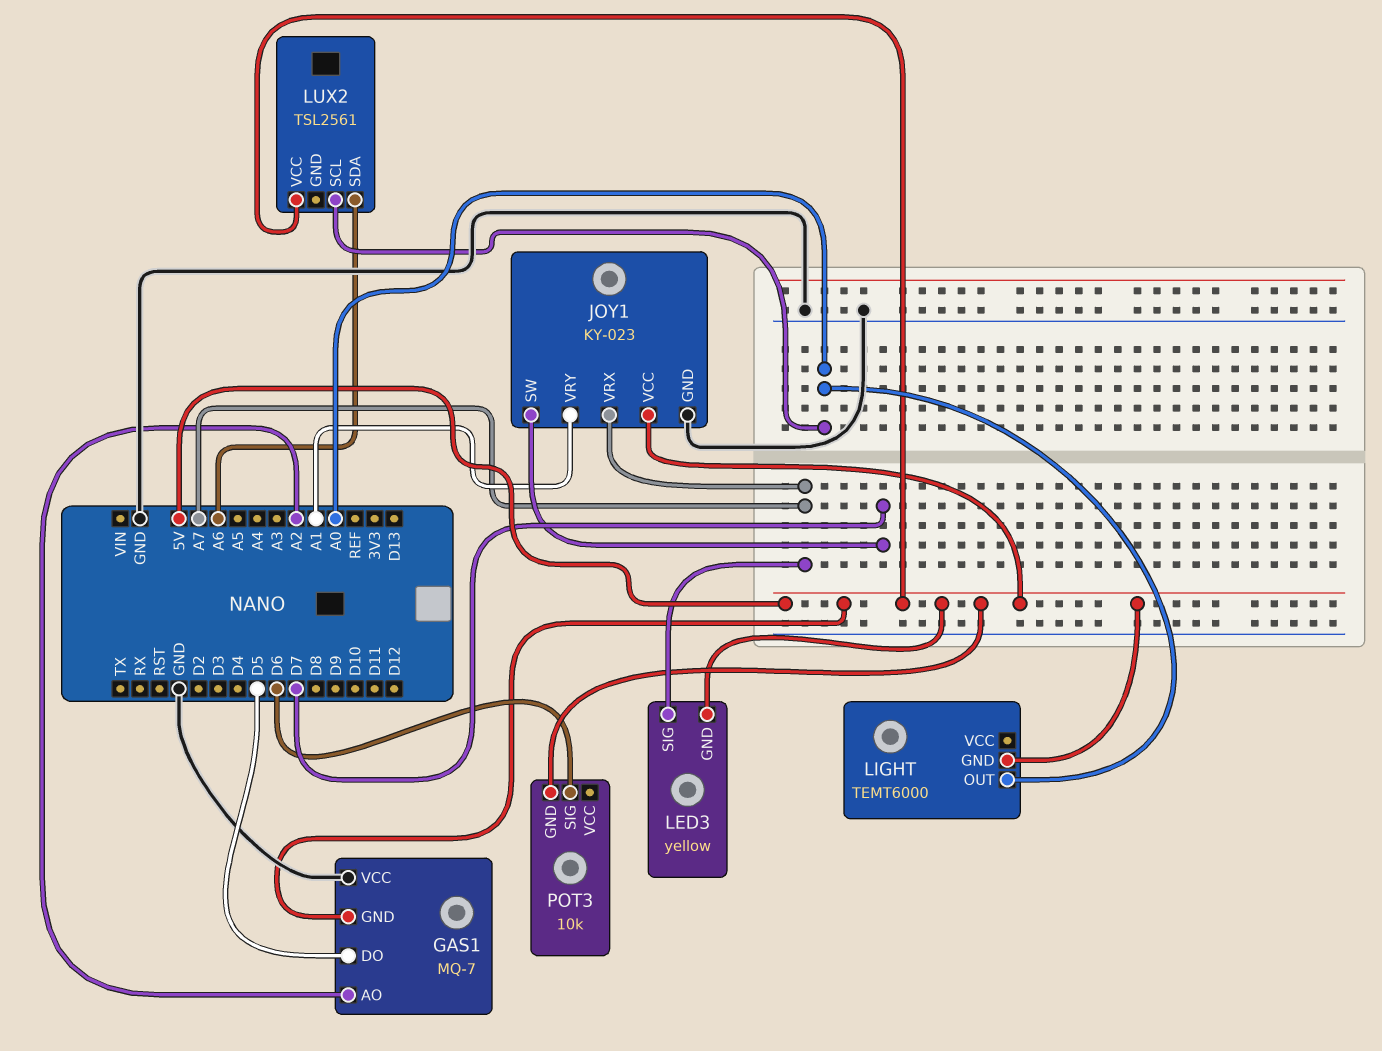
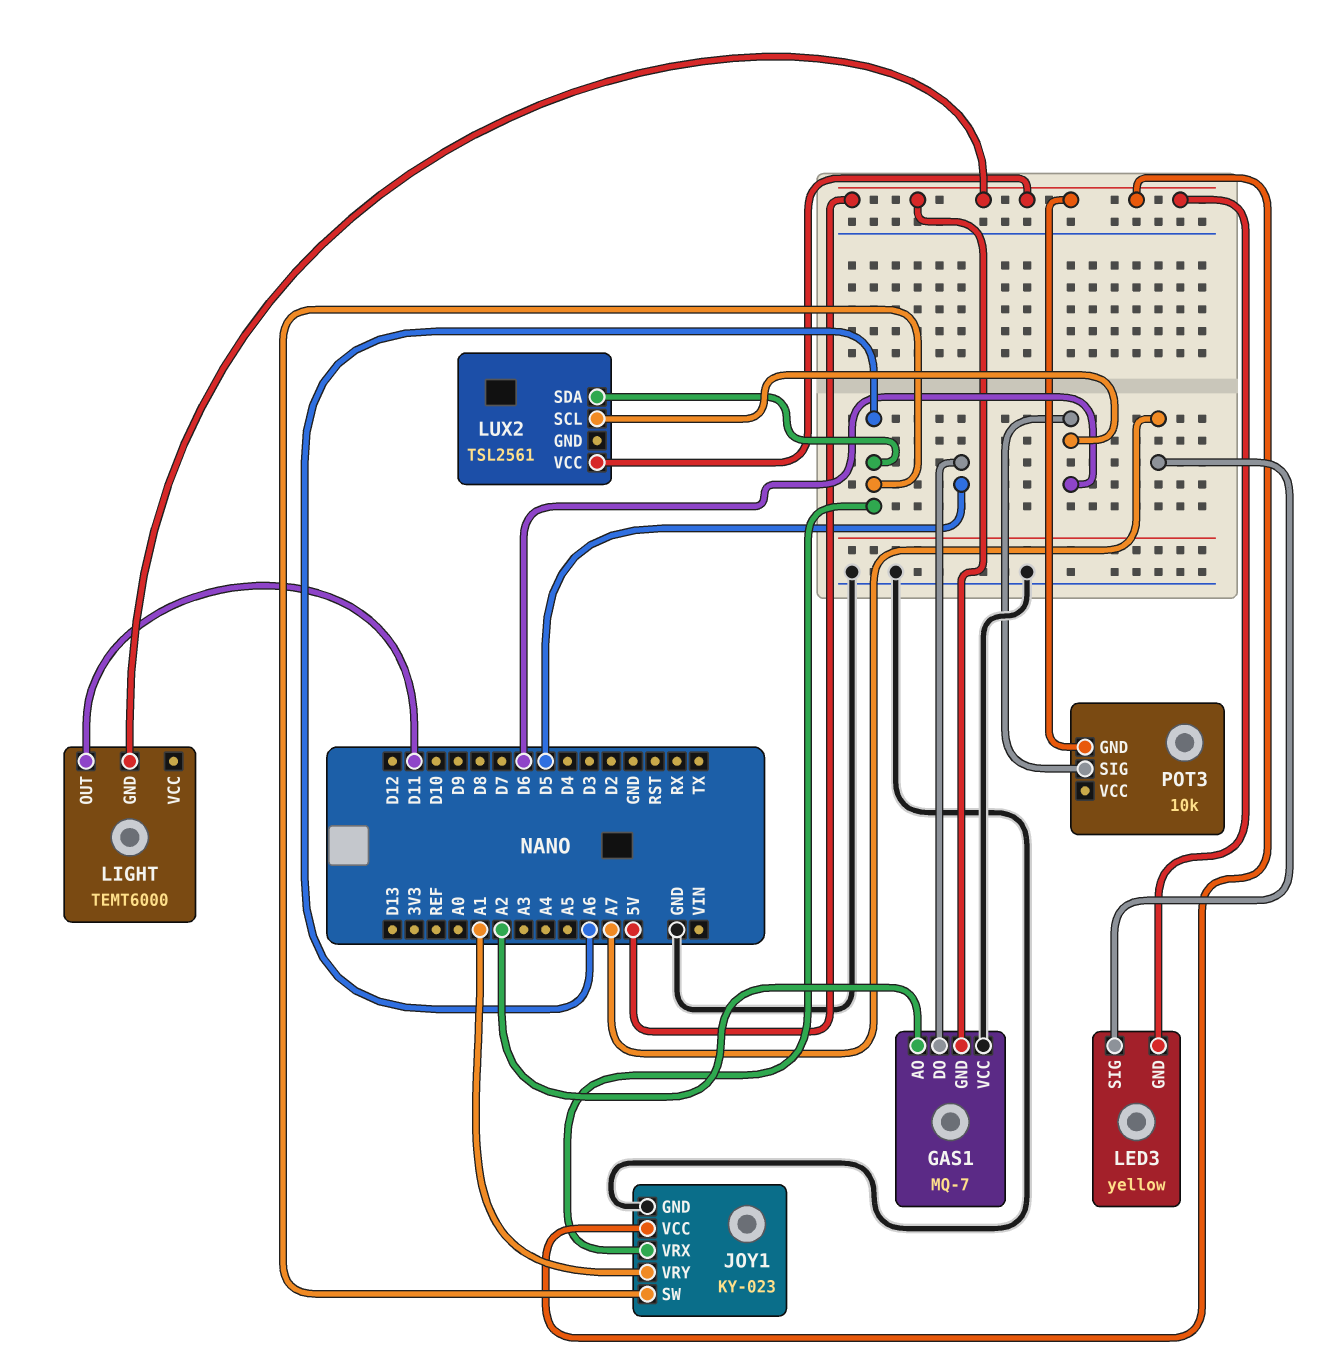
JOY1 pin SW: D7 -> A6
JOY1 pin VRX: A7 -> A6
LIGHT pin OUT: A0 -> D11
LUX2 pin SCL: A0 -> D6

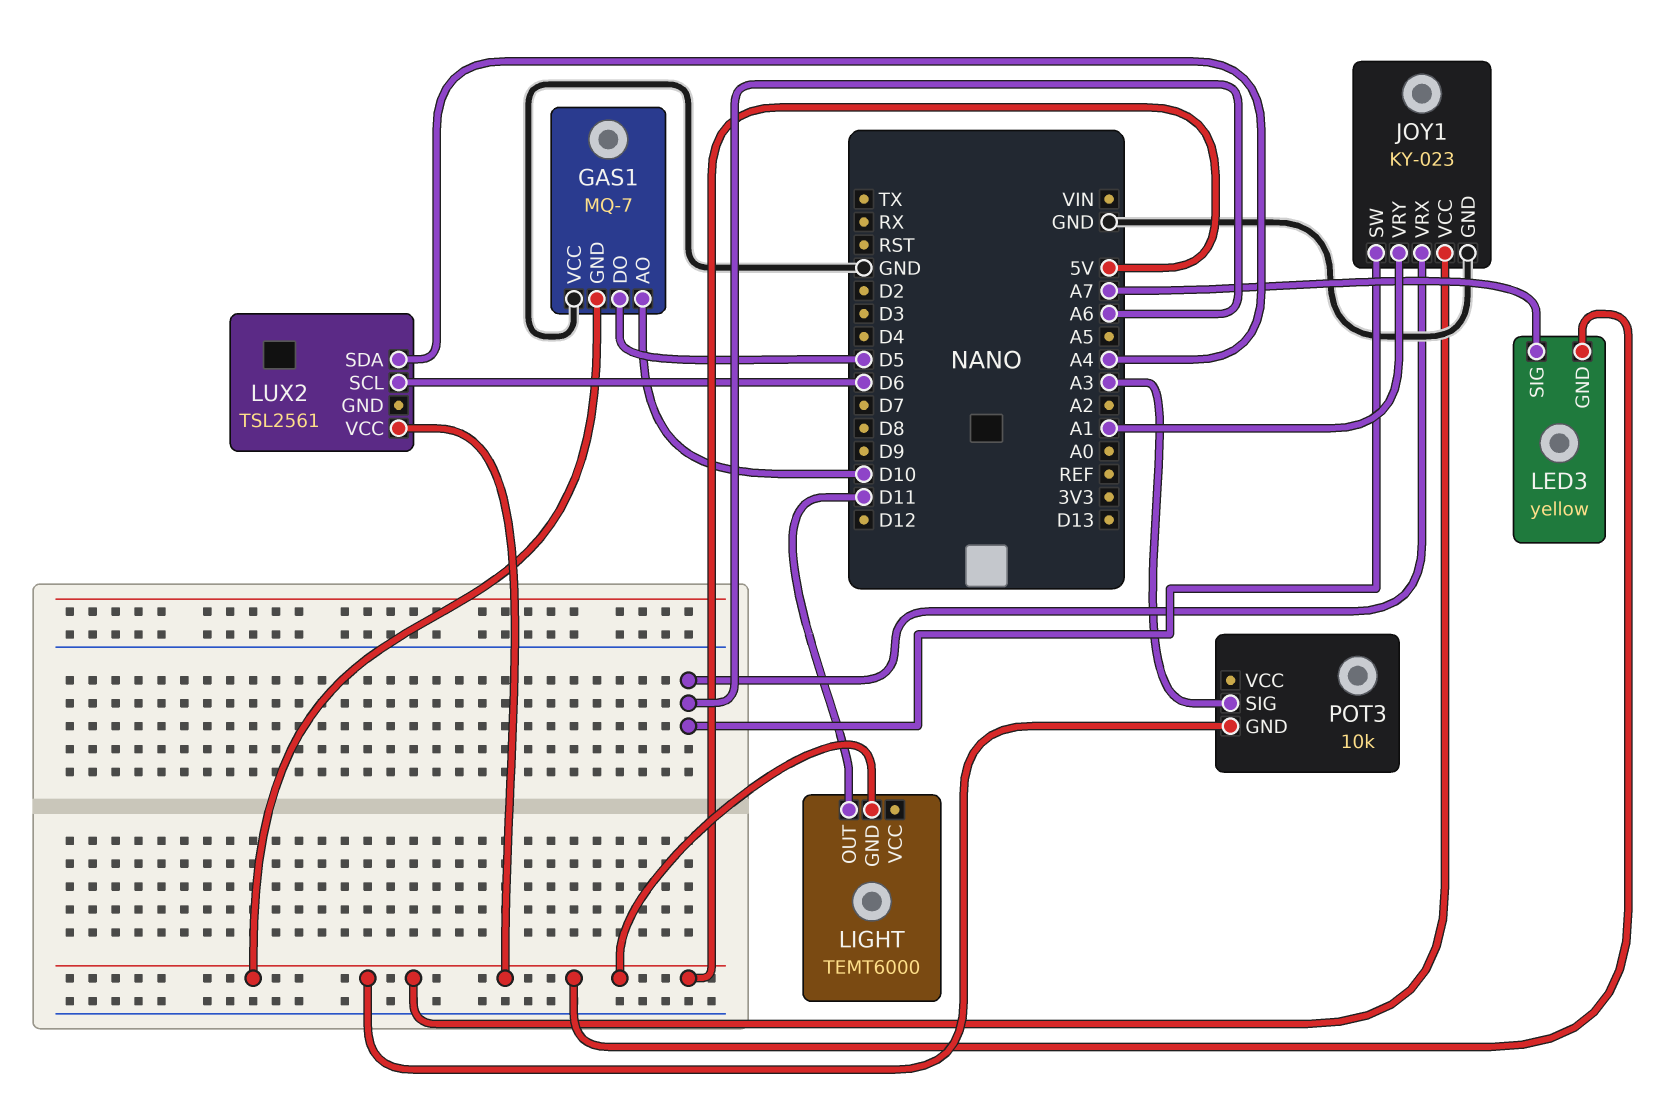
GAS1 pin AO: A2 -> D10
LUX2 pin SDA: A6 -> A4
POT3 pin SIG: D6 -> A3

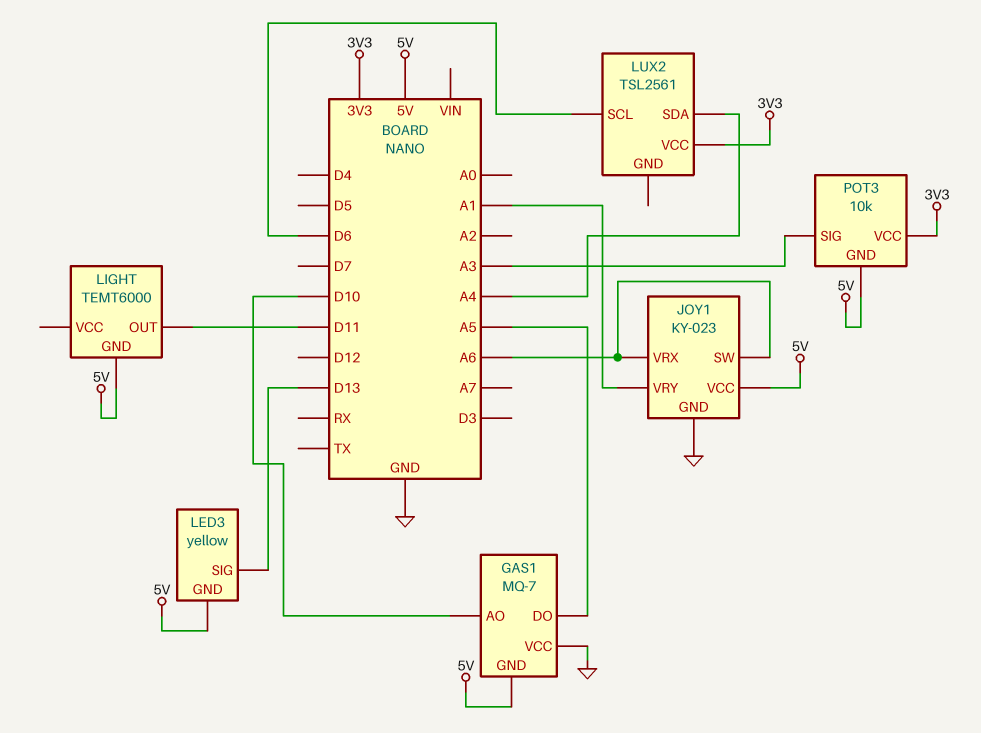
GAS1 pin DO: D5 -> A5
LED3 pin SIG: A7 -> D13
LUX2 pin VCC: 5V -> 3V3
POT3 pin VCC: none -> 3V3

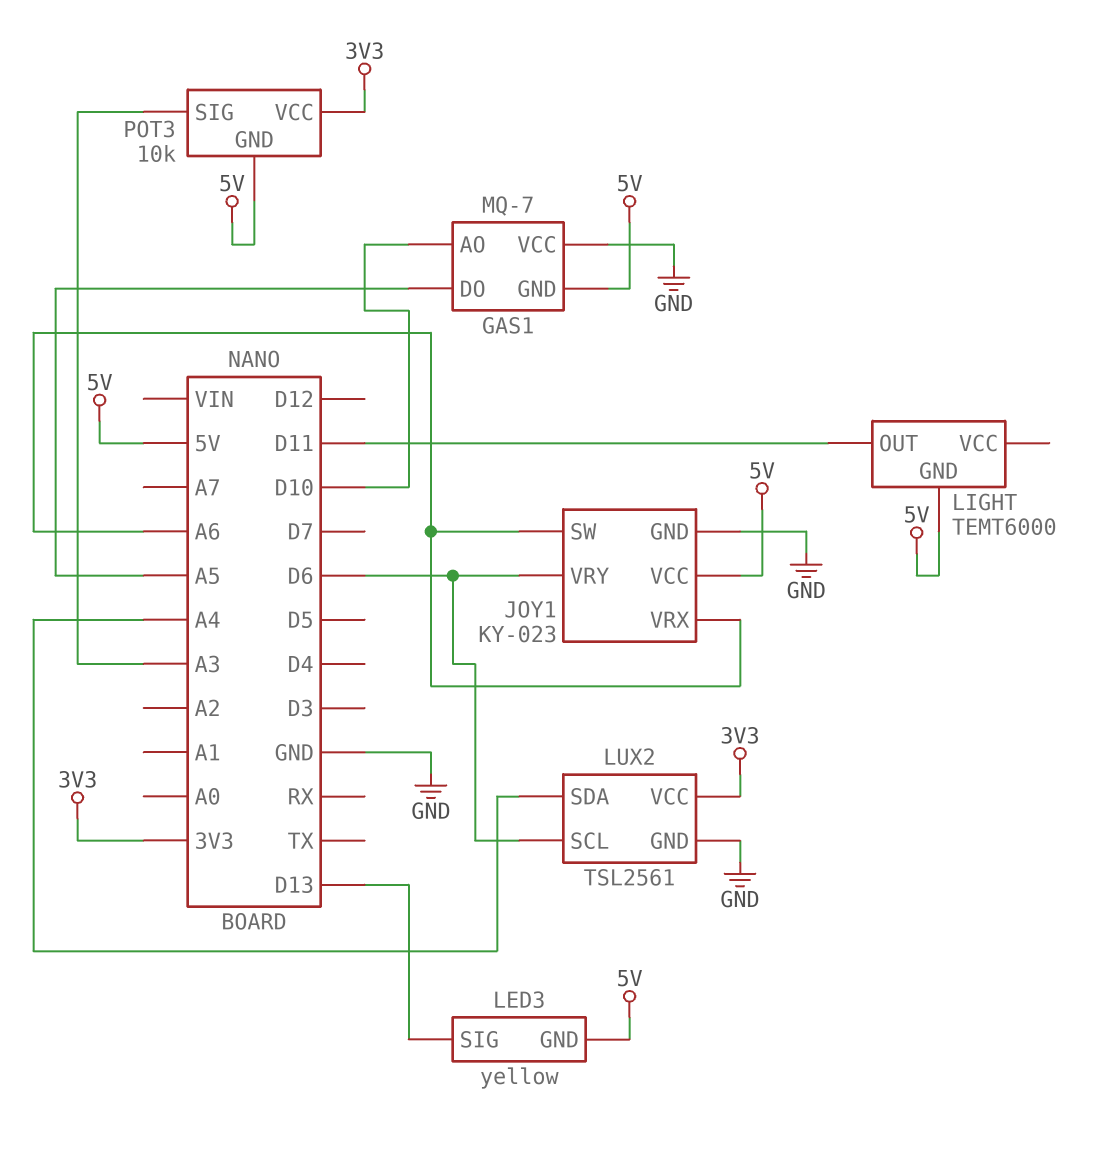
JOY1 pin VRY: A1 -> D6
LUX2 pin GND: none -> GND

